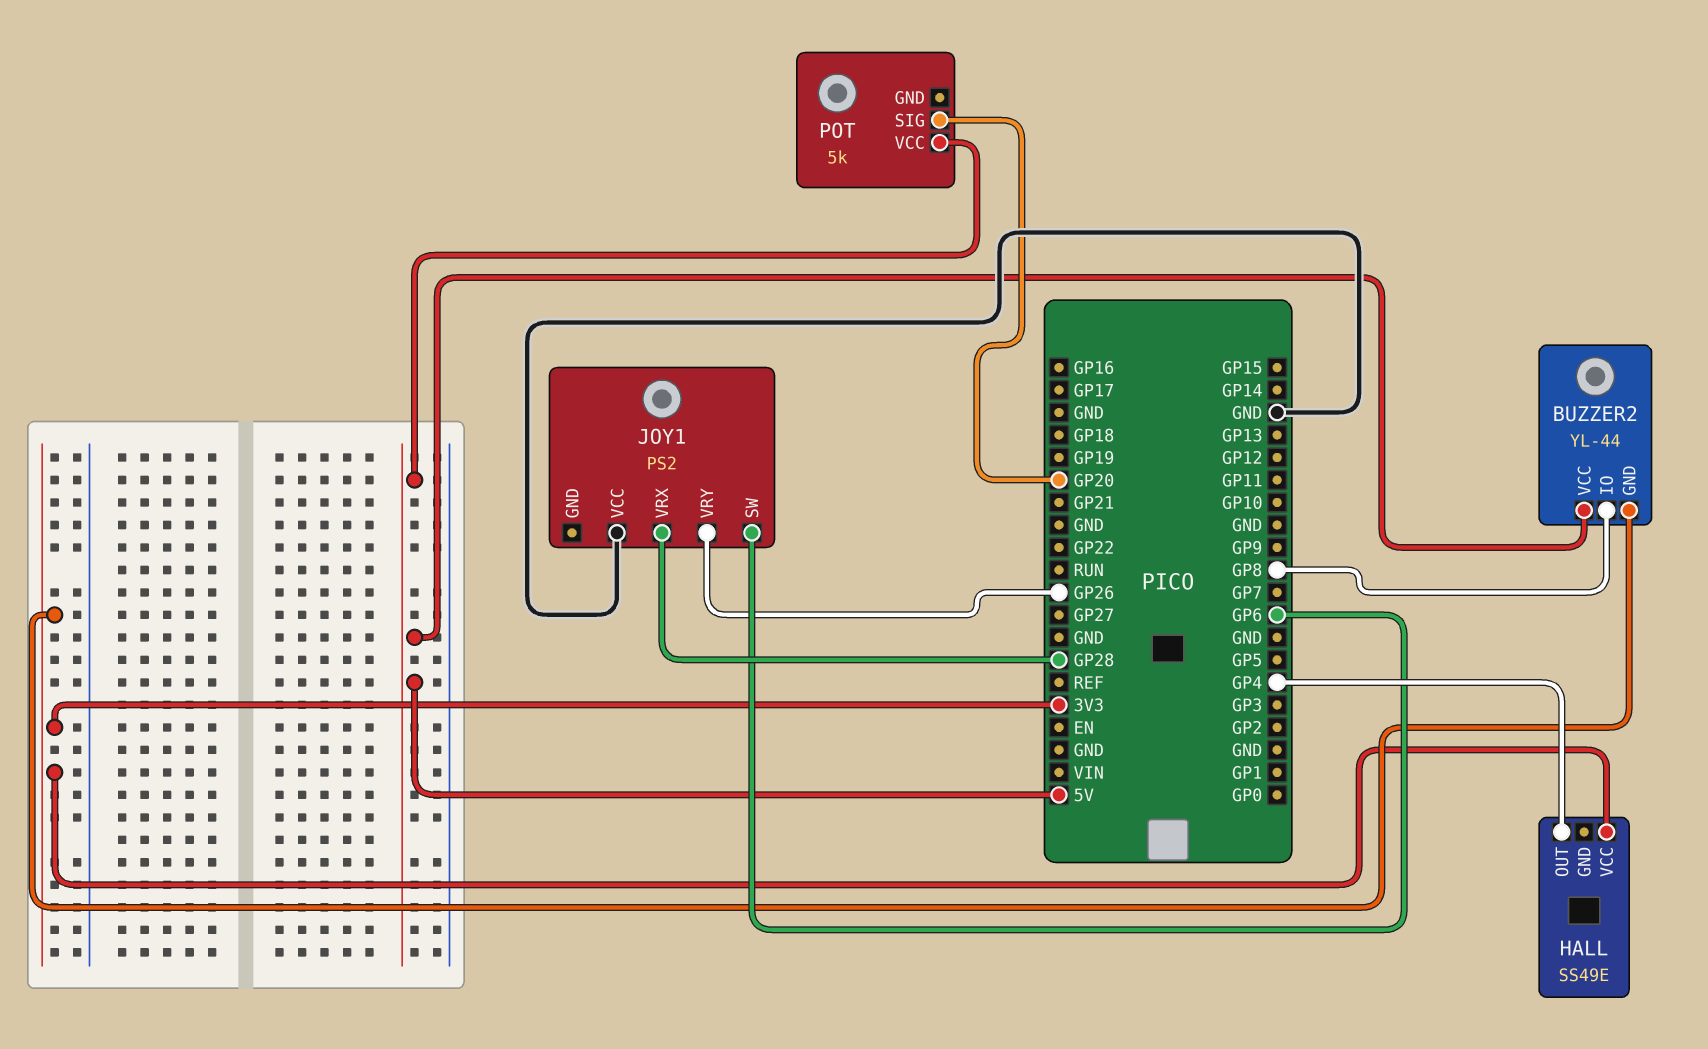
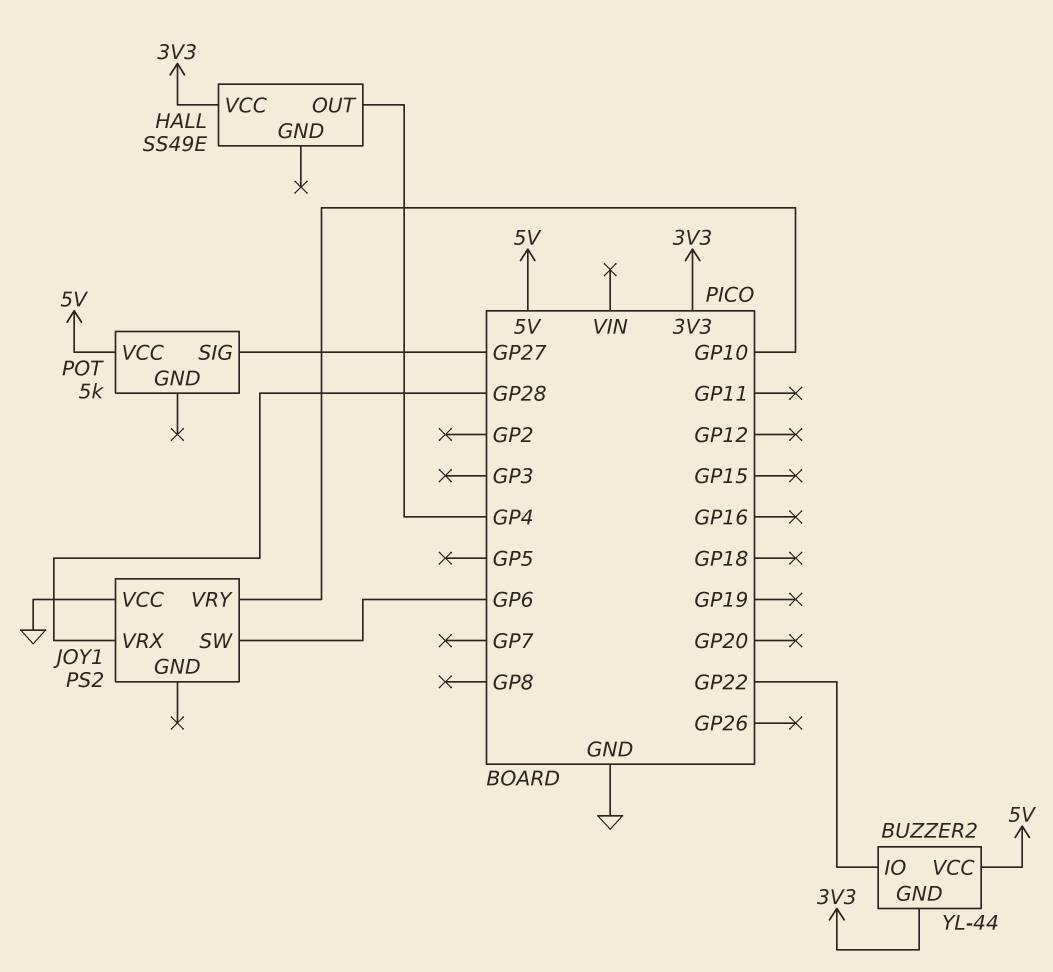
BUZZER2 pin IO: GP8 -> GP22
JOY1 pin VRY: GP26 -> GP10
POT pin SIG: GP20 -> GP27

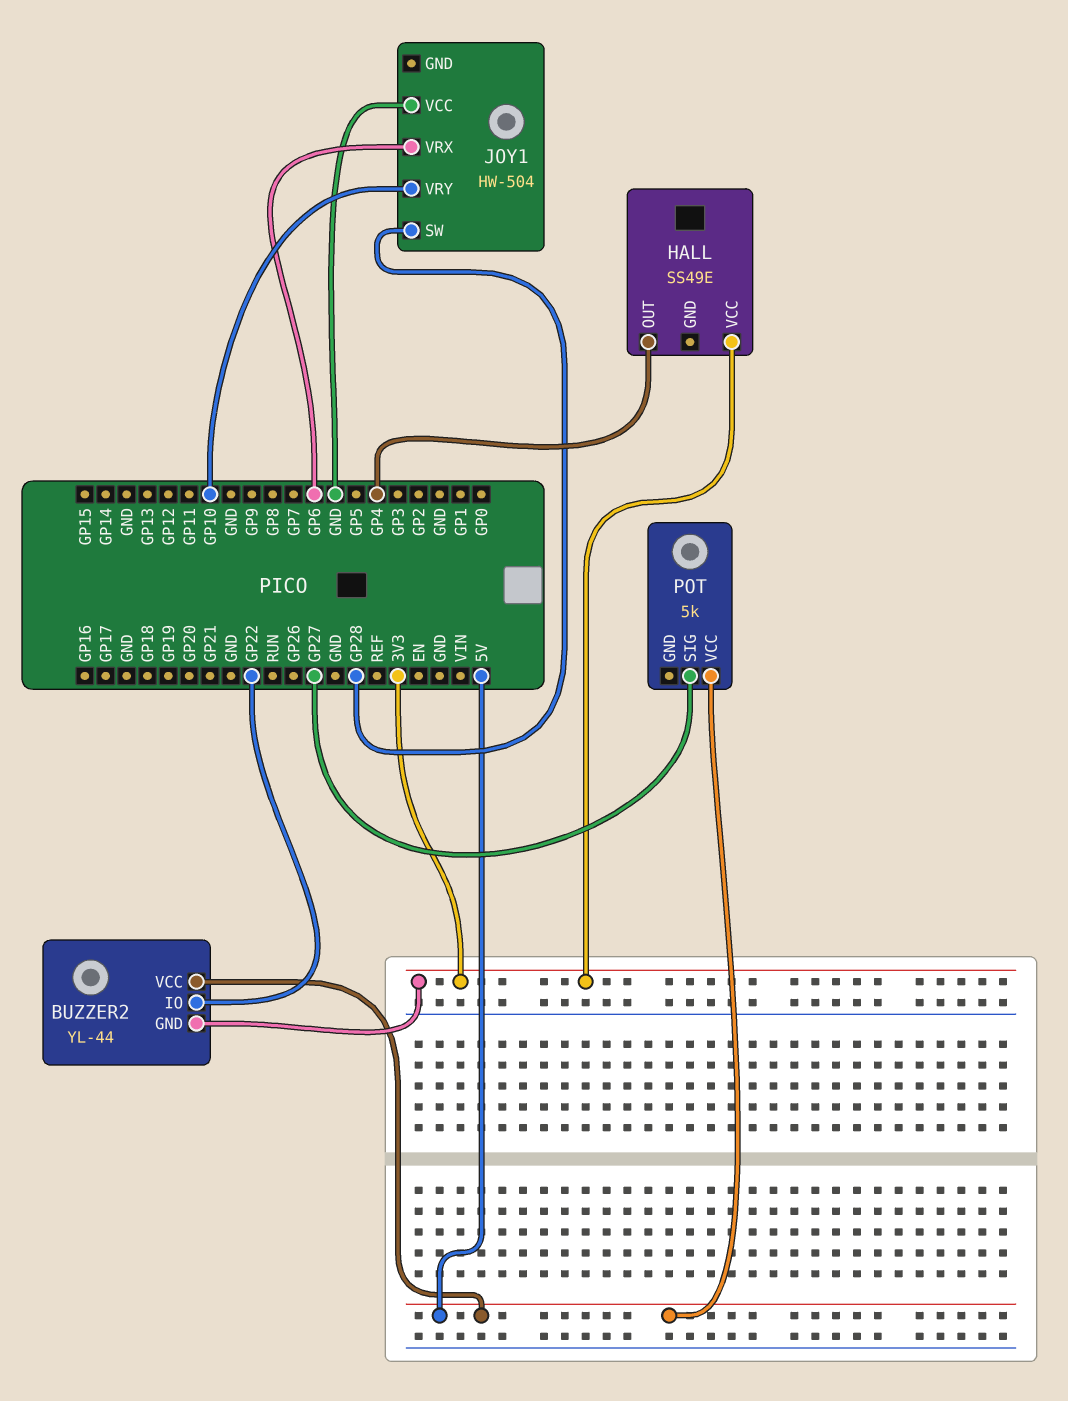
JOY1: PS2 -> HW-504
JOY1 pin SW: GP6 -> GP28
JOY1 pin VRX: GP28 -> GP6

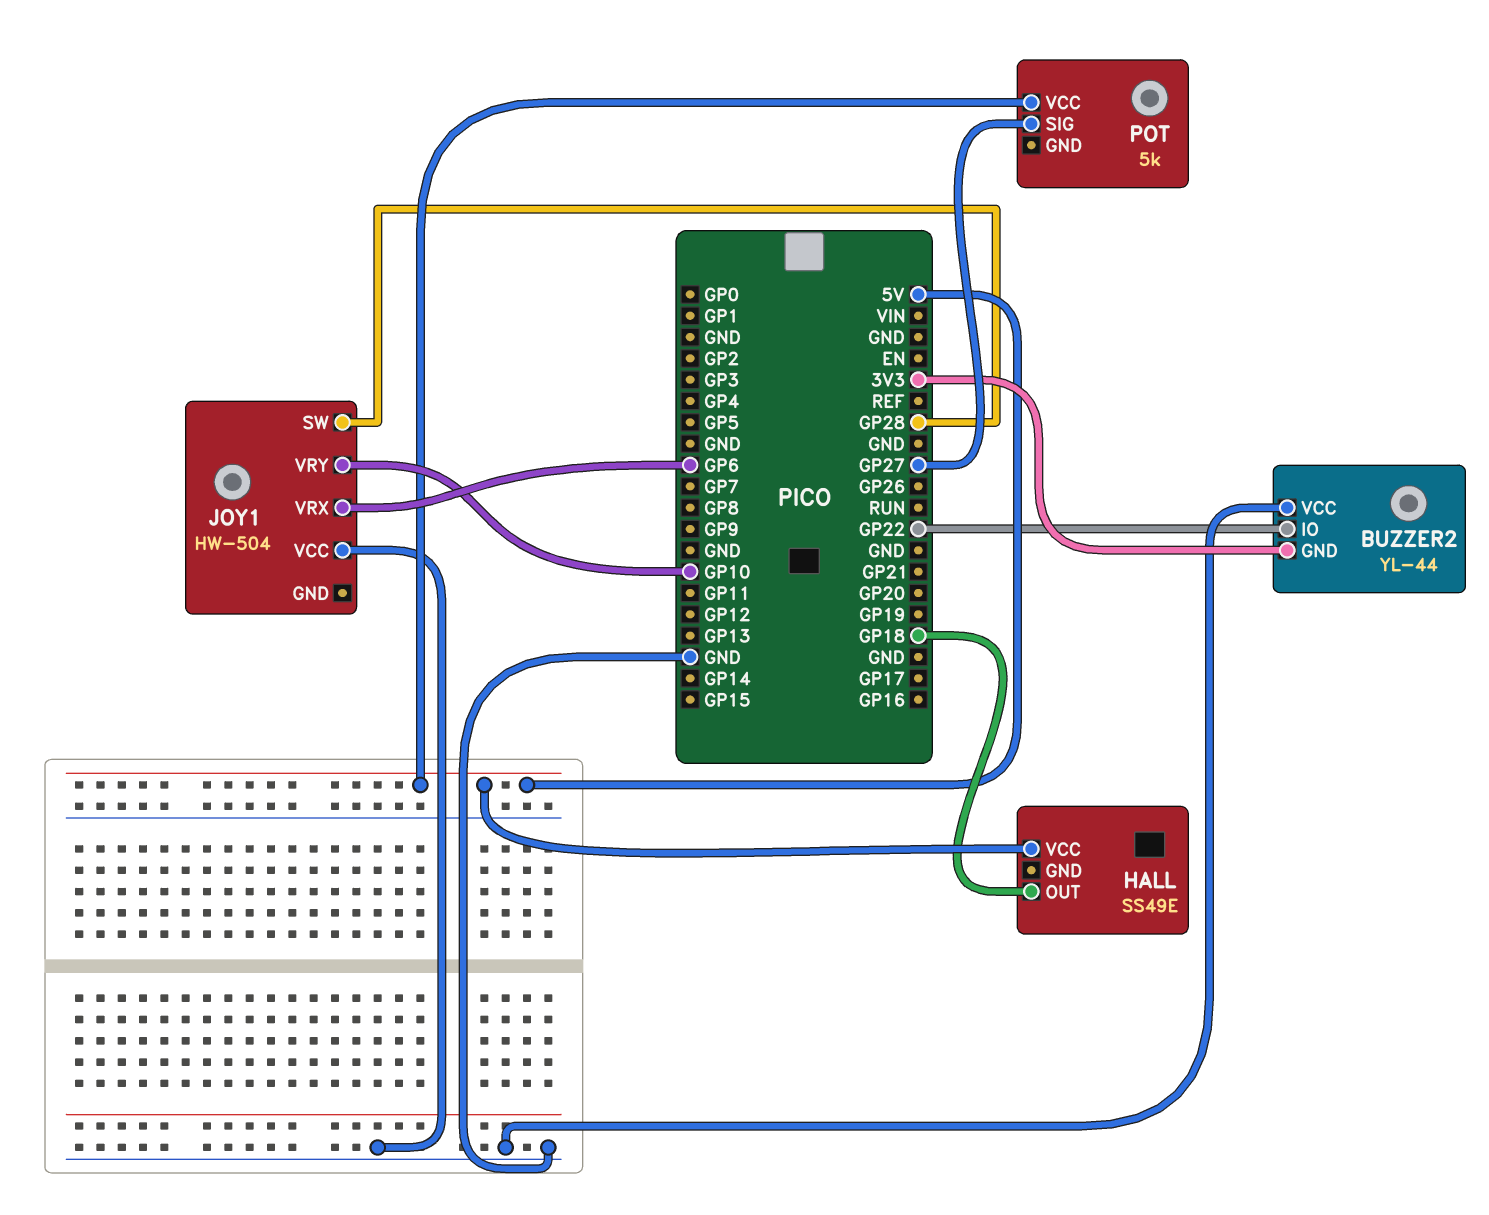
BUZZER2 pin VCC: 5V -> GND
HALL pin OUT: GP4 -> GP18
HALL pin VCC: 3V3 -> 5V

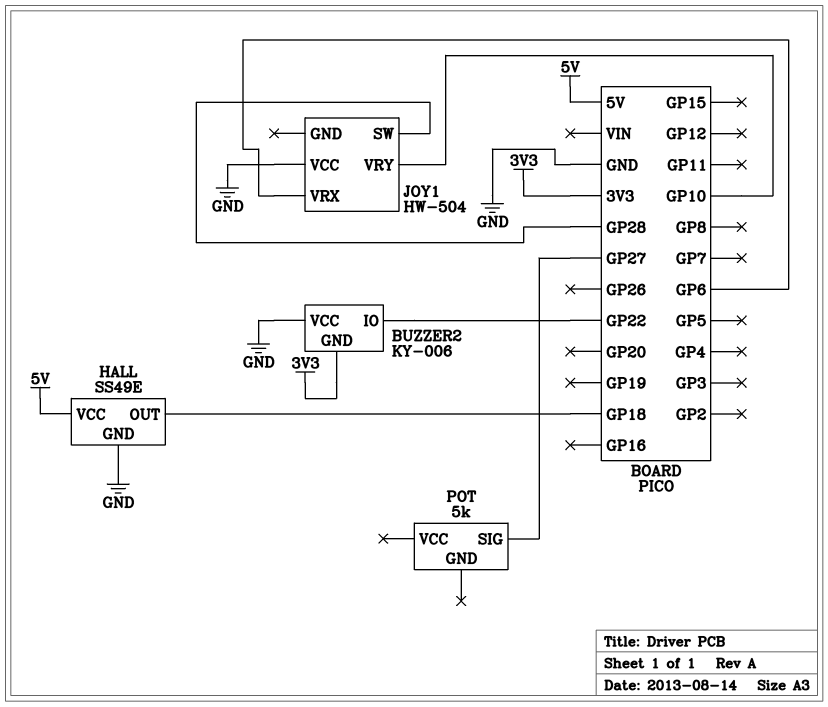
BUZZER2: YL-44 -> KY-006
HALL pin GND: none -> GND
POT pin VCC: 5V -> none

